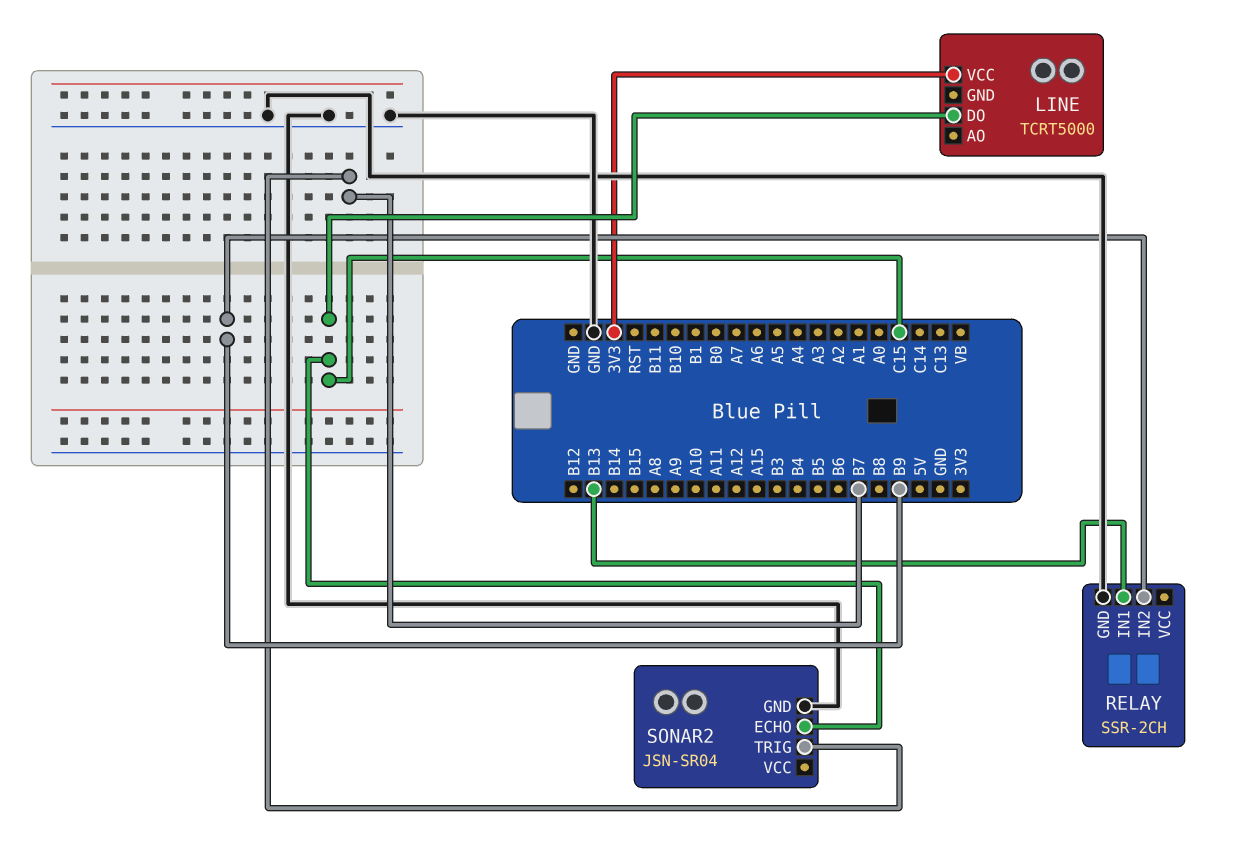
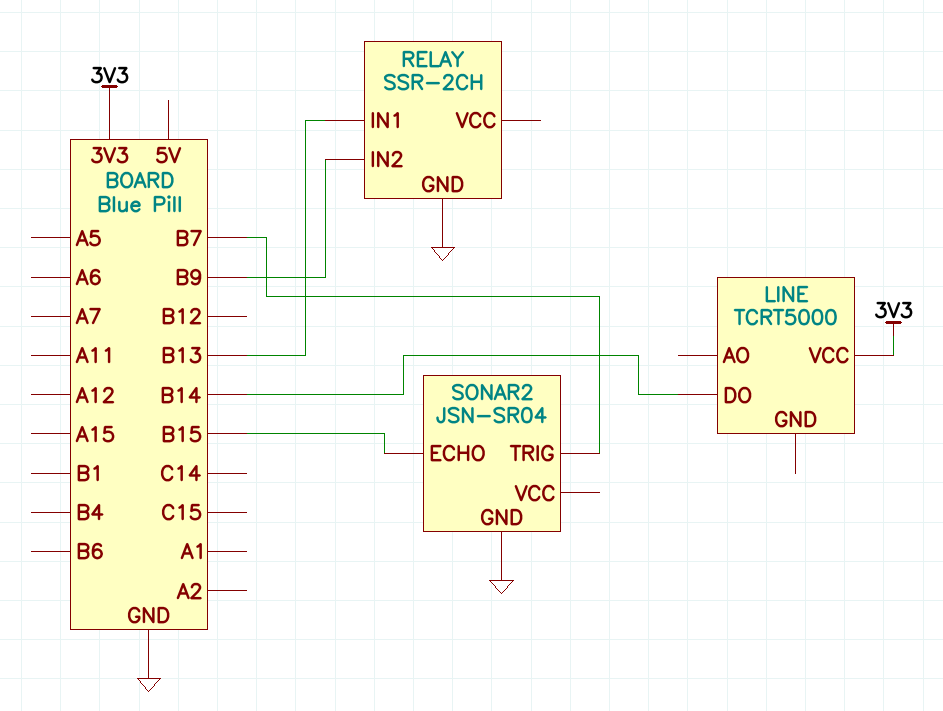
LINE pin DO: C15 -> B14
SONAR2 pin ECHO: C15 -> B15

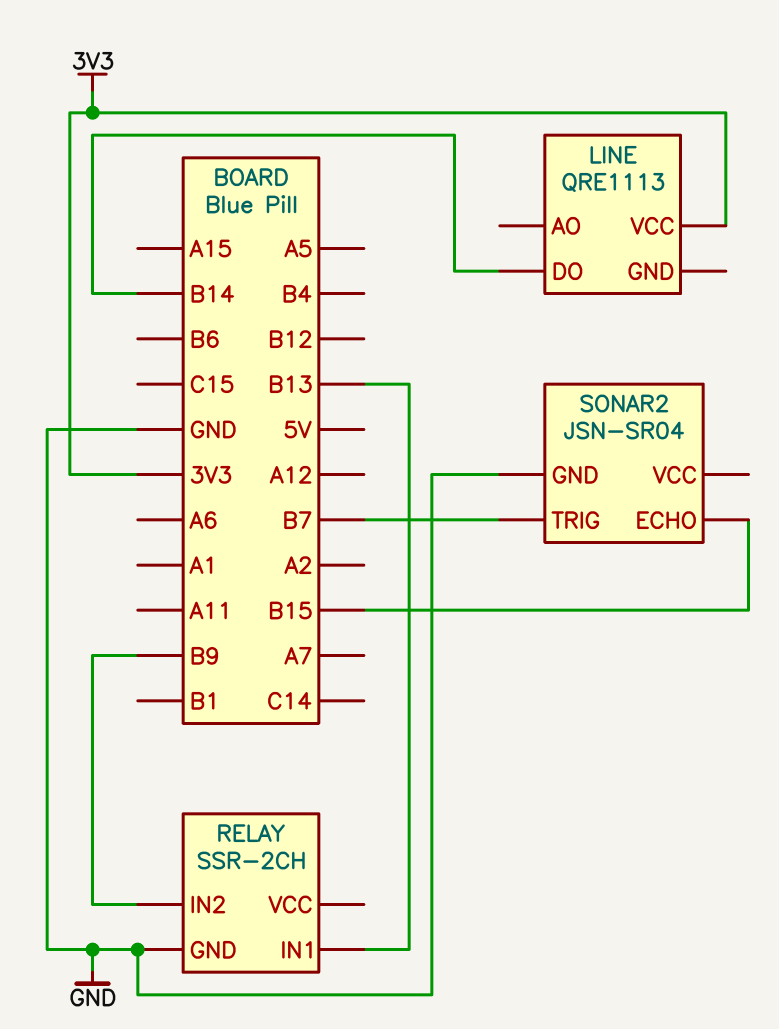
LINE: TCRT5000 -> QRE1113

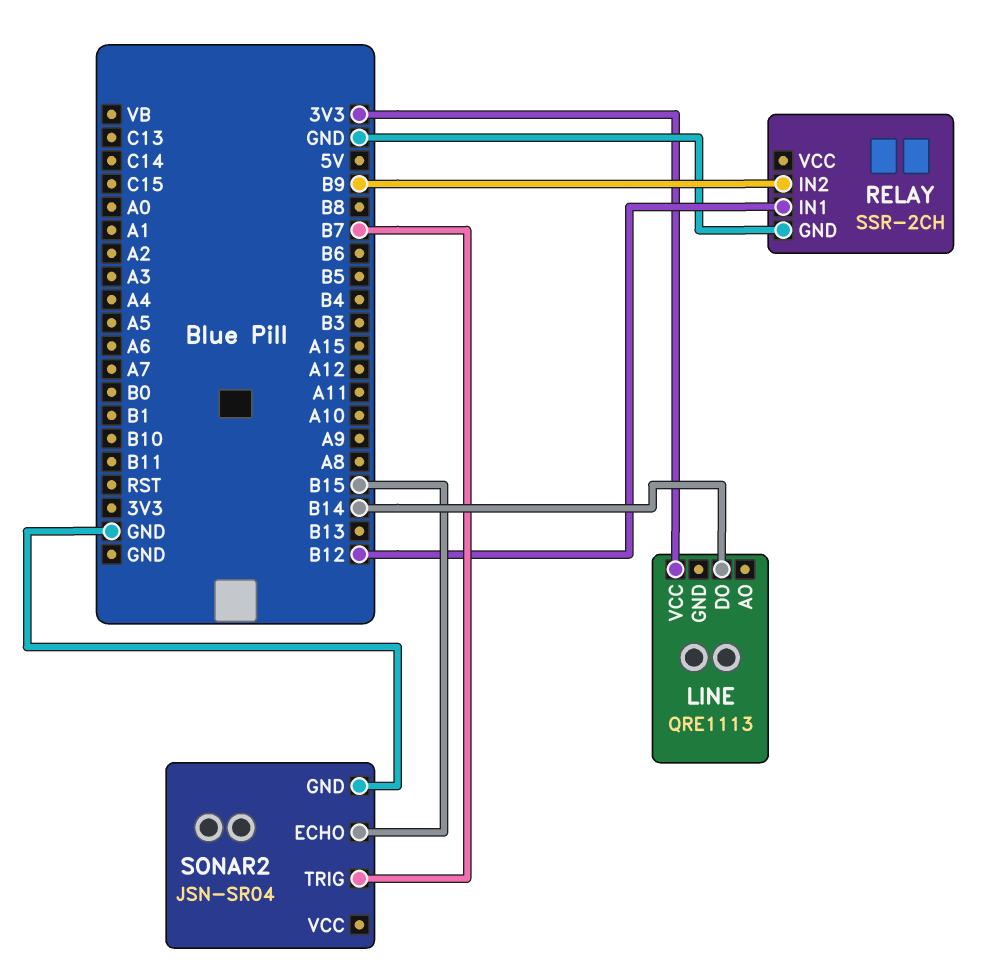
RELAY pin IN1: B13 -> B12

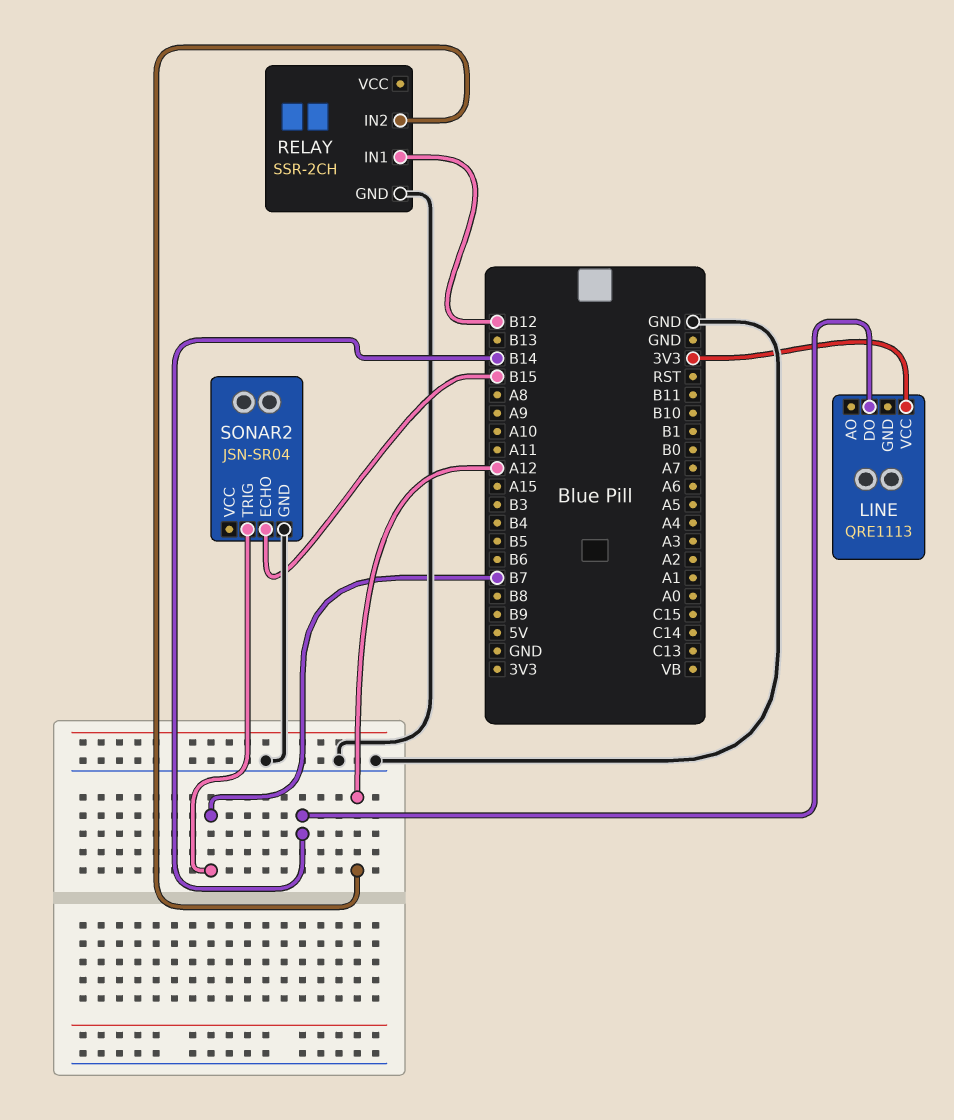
RELAY pin IN2: B9 -> A12

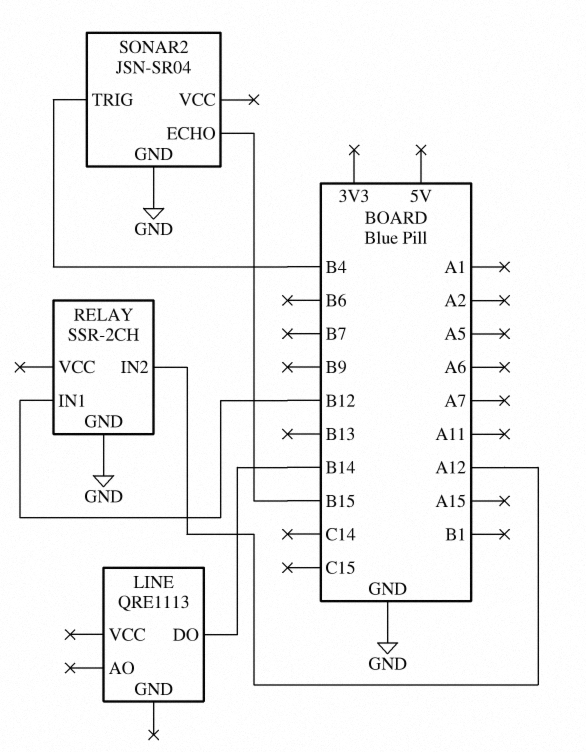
LINE pin VCC: 3V3 -> none
SONAR2 pin TRIG: B7 -> B4

